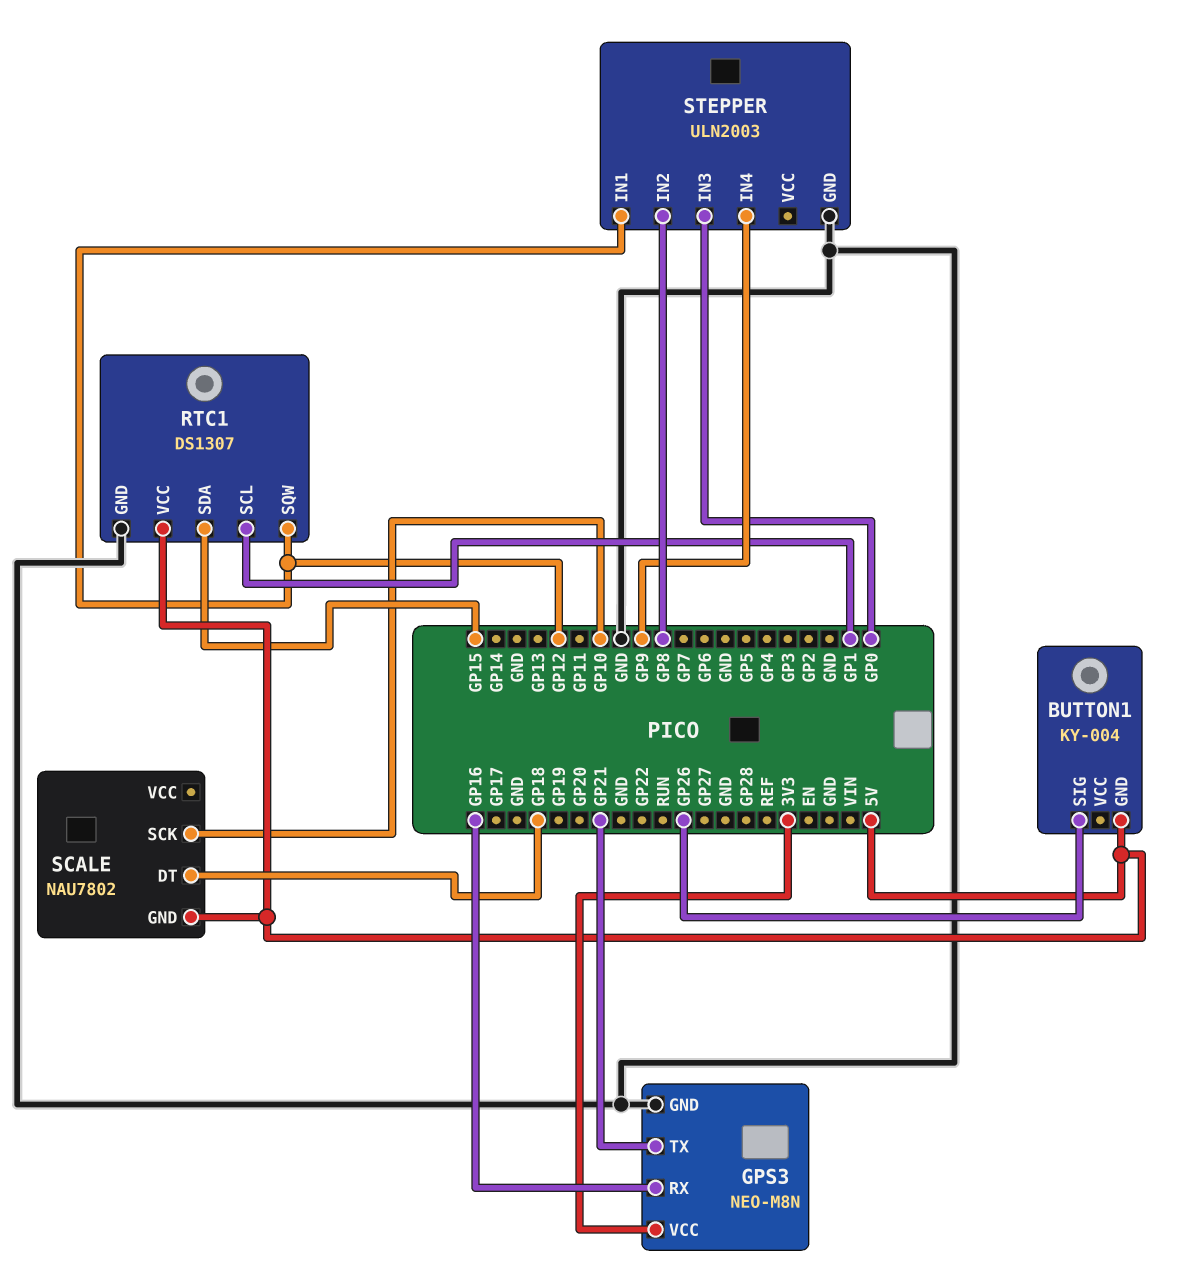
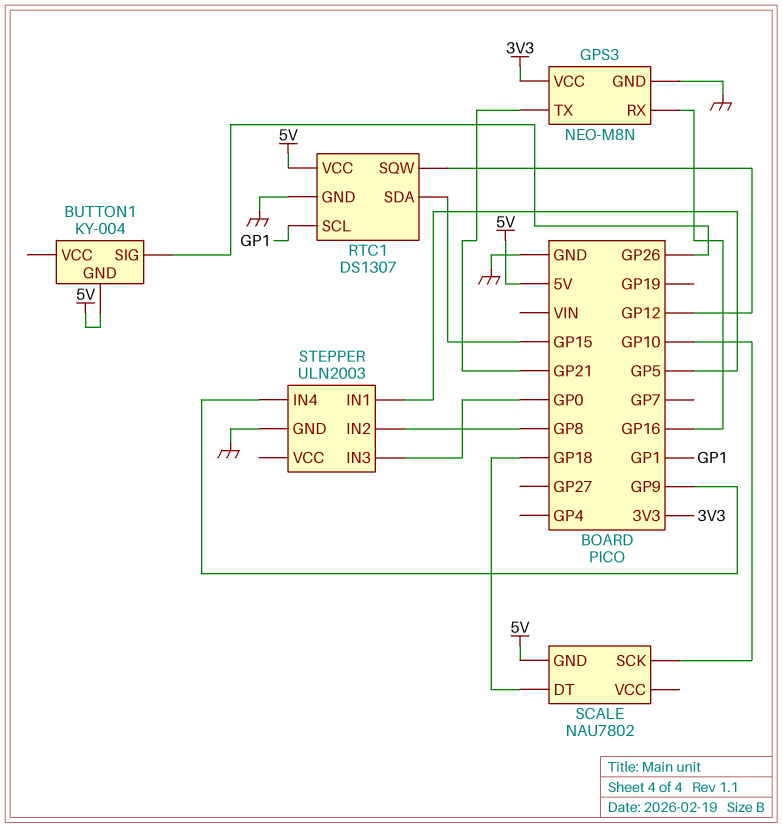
STEPPER pin IN1: GP12 -> GP5

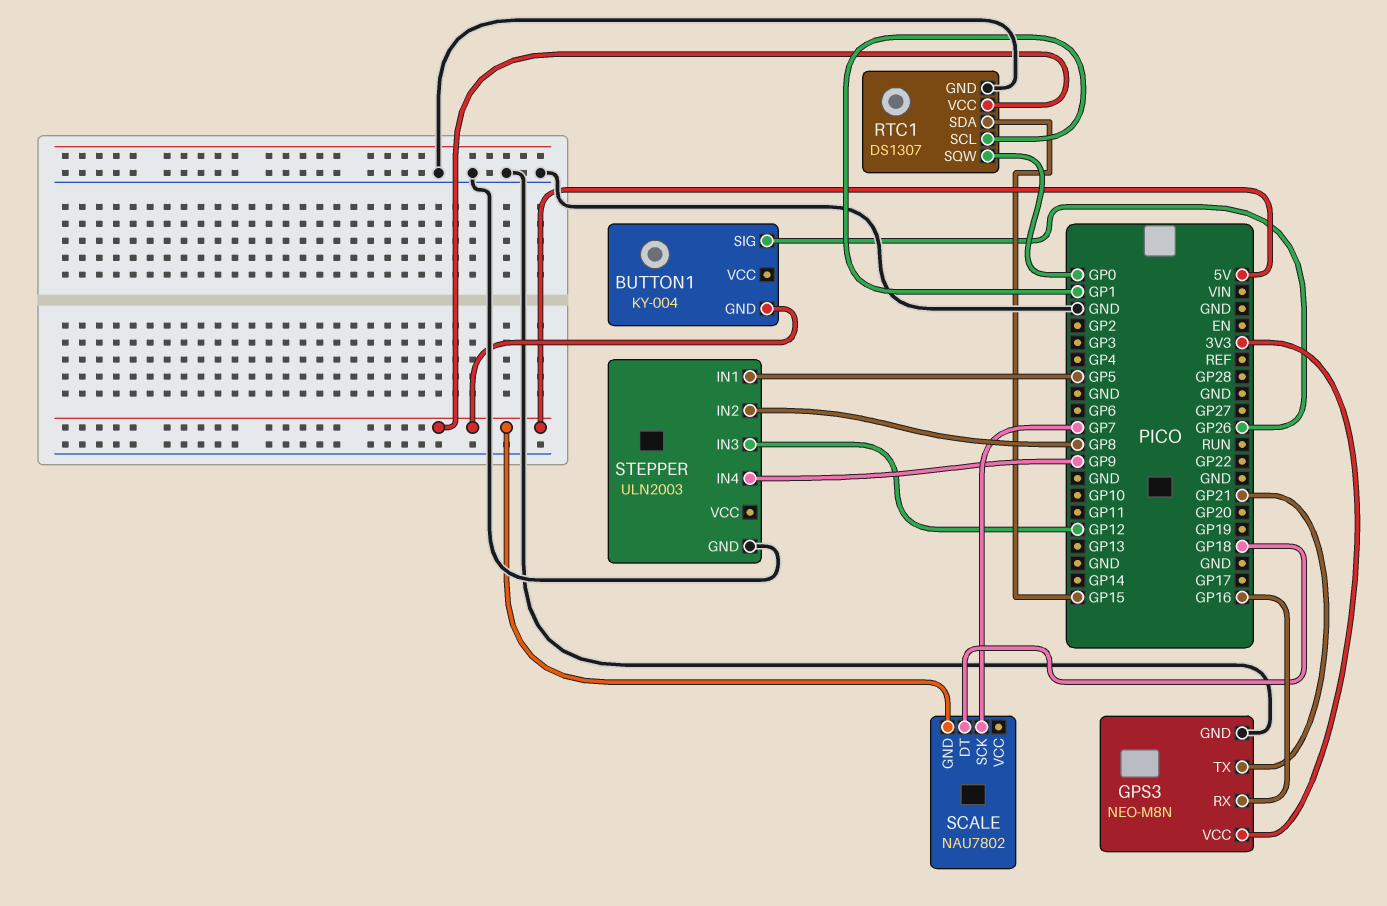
RTC1 pin SQW: GP12 -> GP0
SCALE pin SCK: GP10 -> GP7
STEPPER pin IN3: GP0 -> GP12

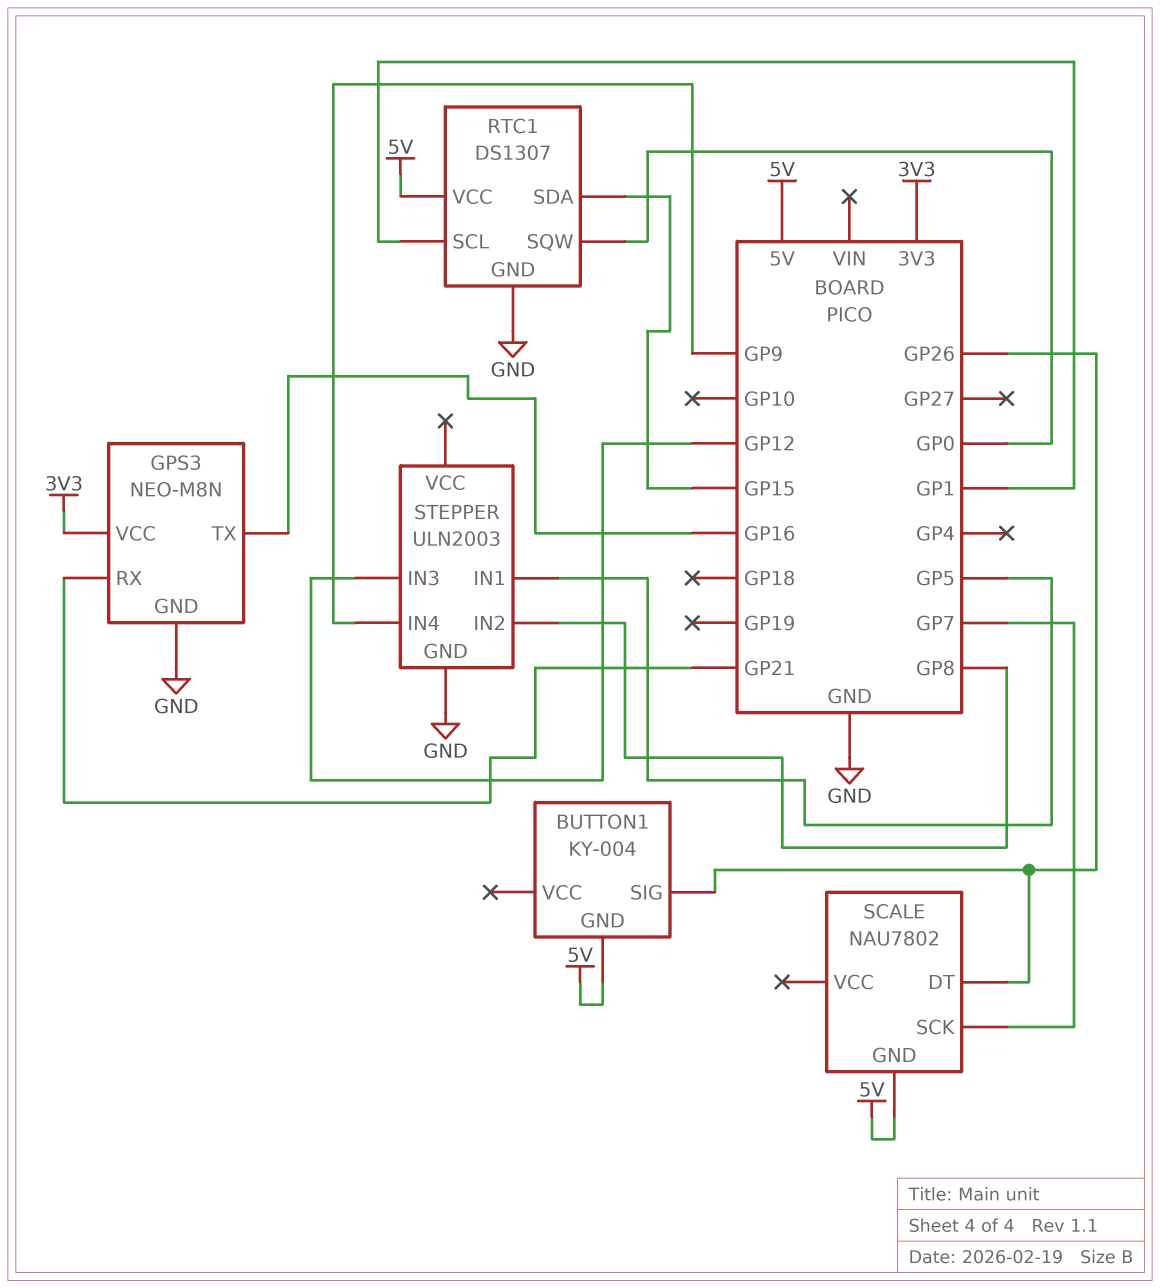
GPS3 pin RX: GP16 -> GP21
GPS3 pin TX: GP21 -> GP16
SCALE pin DT: GP18 -> GP26

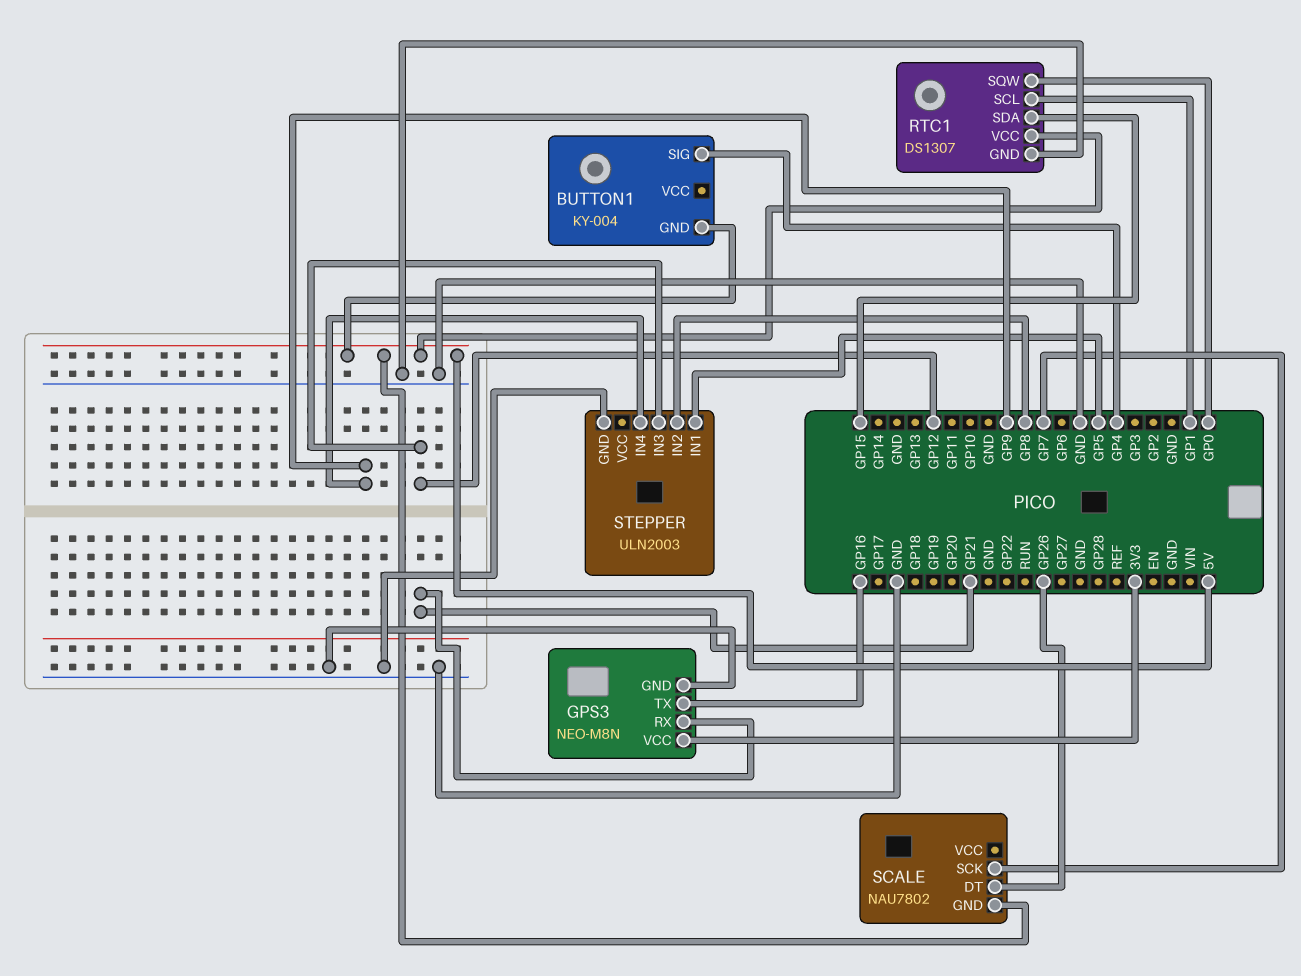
BUTTON1 pin SIG: GP26 -> GP4

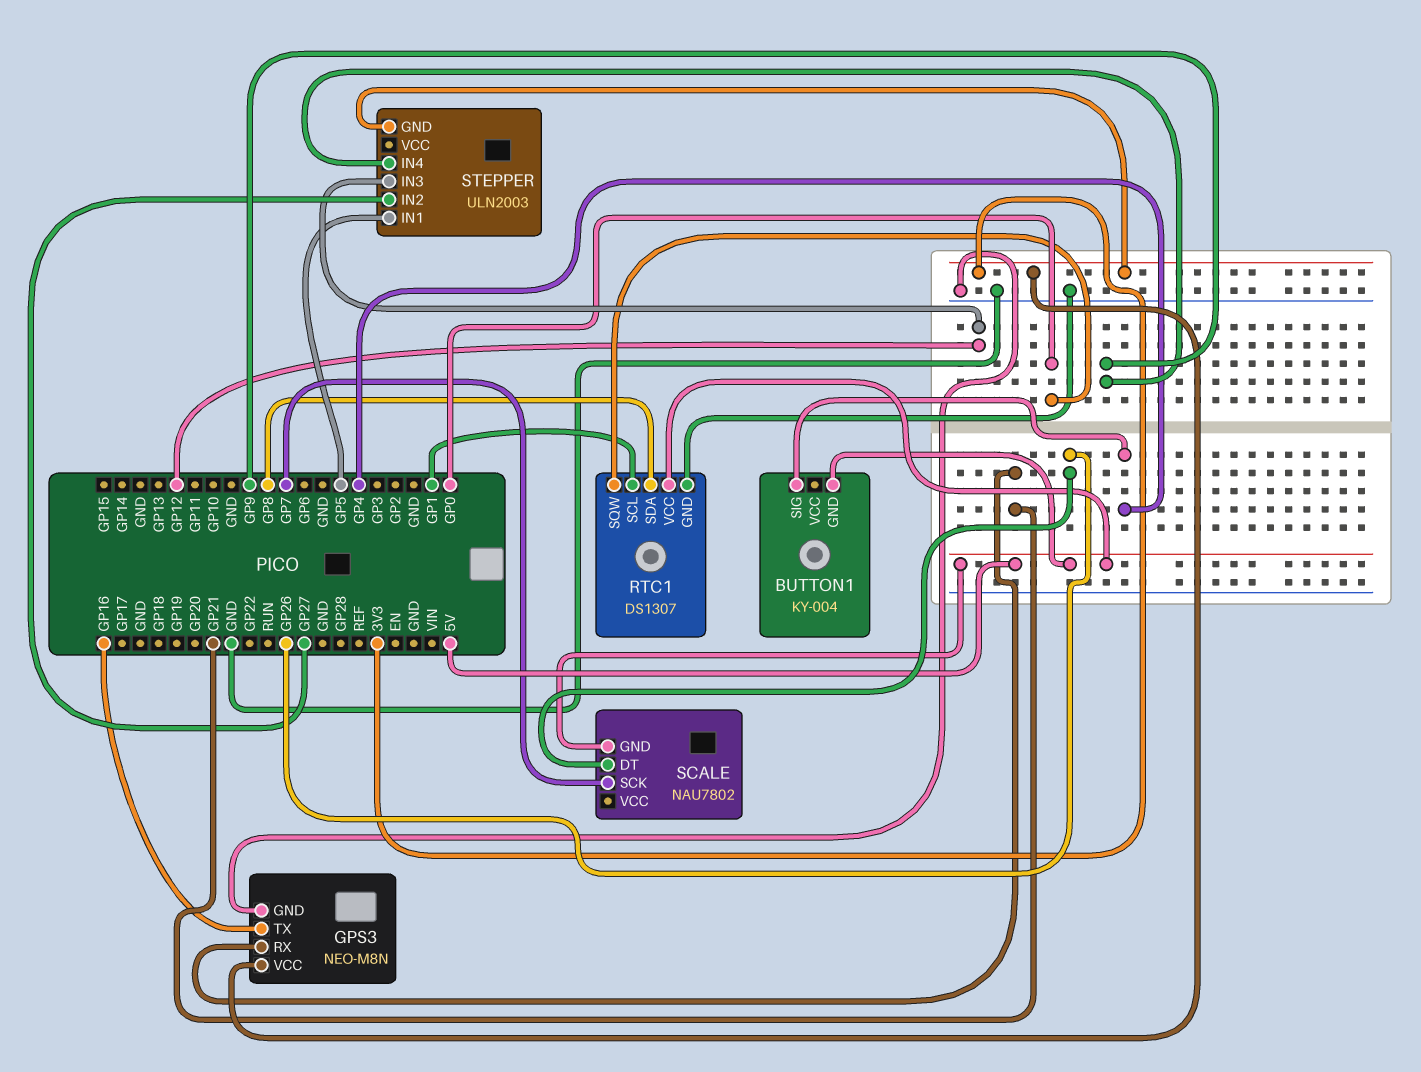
RTC1 pin SDA: GP15 -> GP8
STEPPER pin GND: GND -> 3V3
STEPPER pin IN2: GP8 -> GP27

